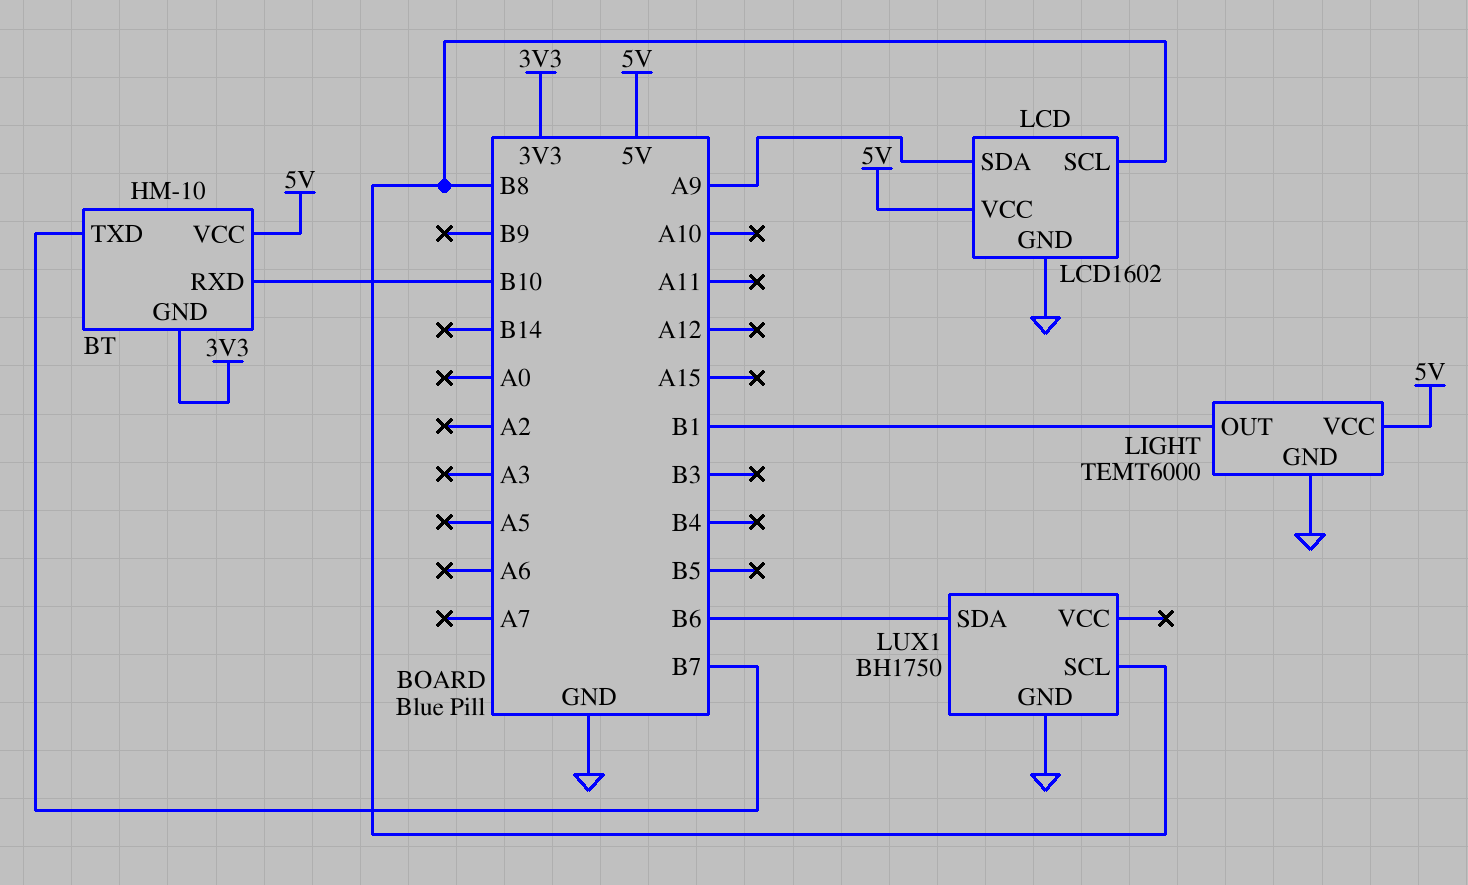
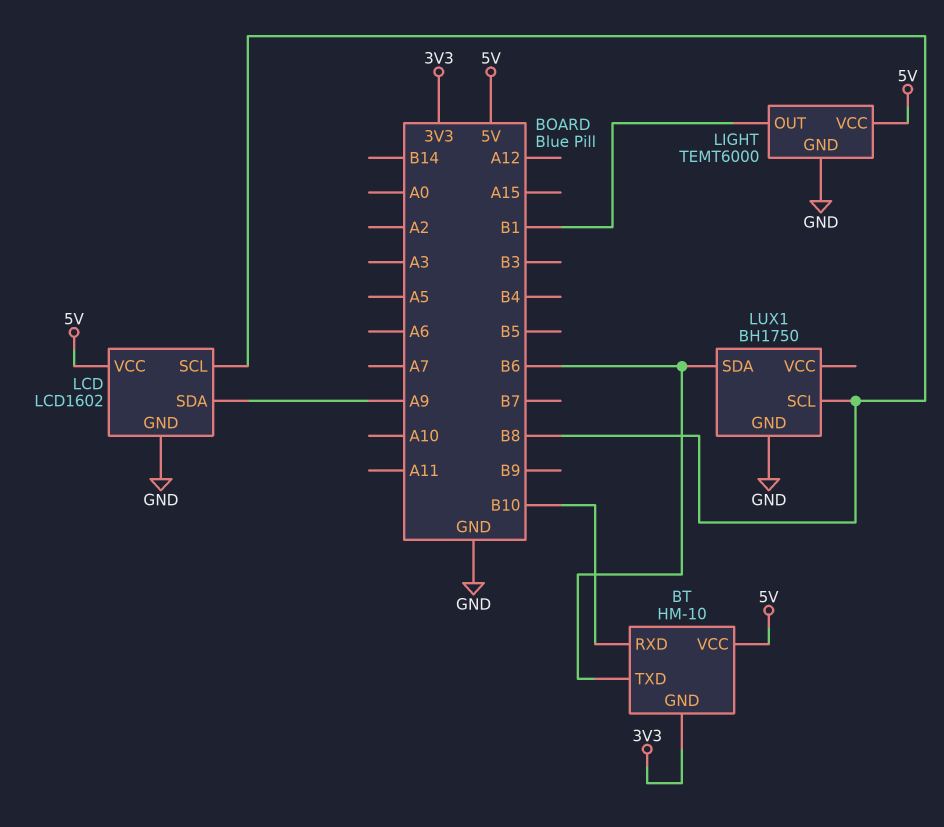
BT pin TXD: B7 -> B6

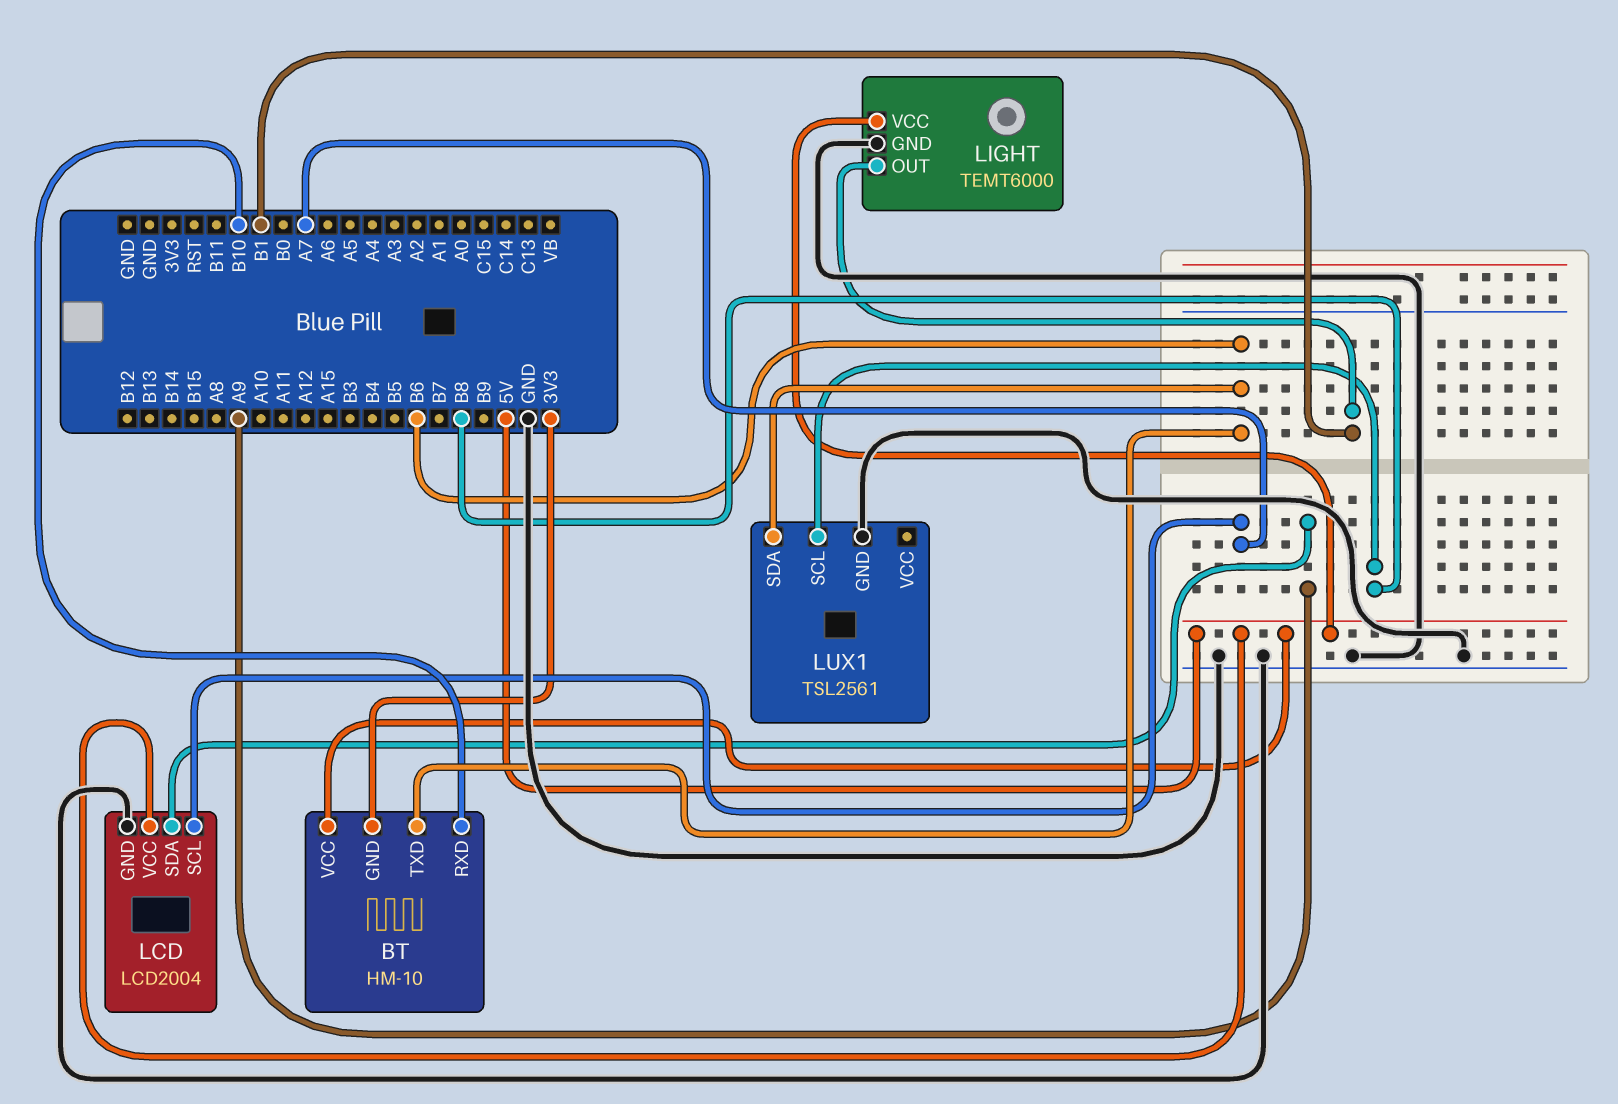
LCD: LCD1602 -> LCD2004
LCD pin SCL: B8 -> A7
LUX1: BH1750 -> TSL2561

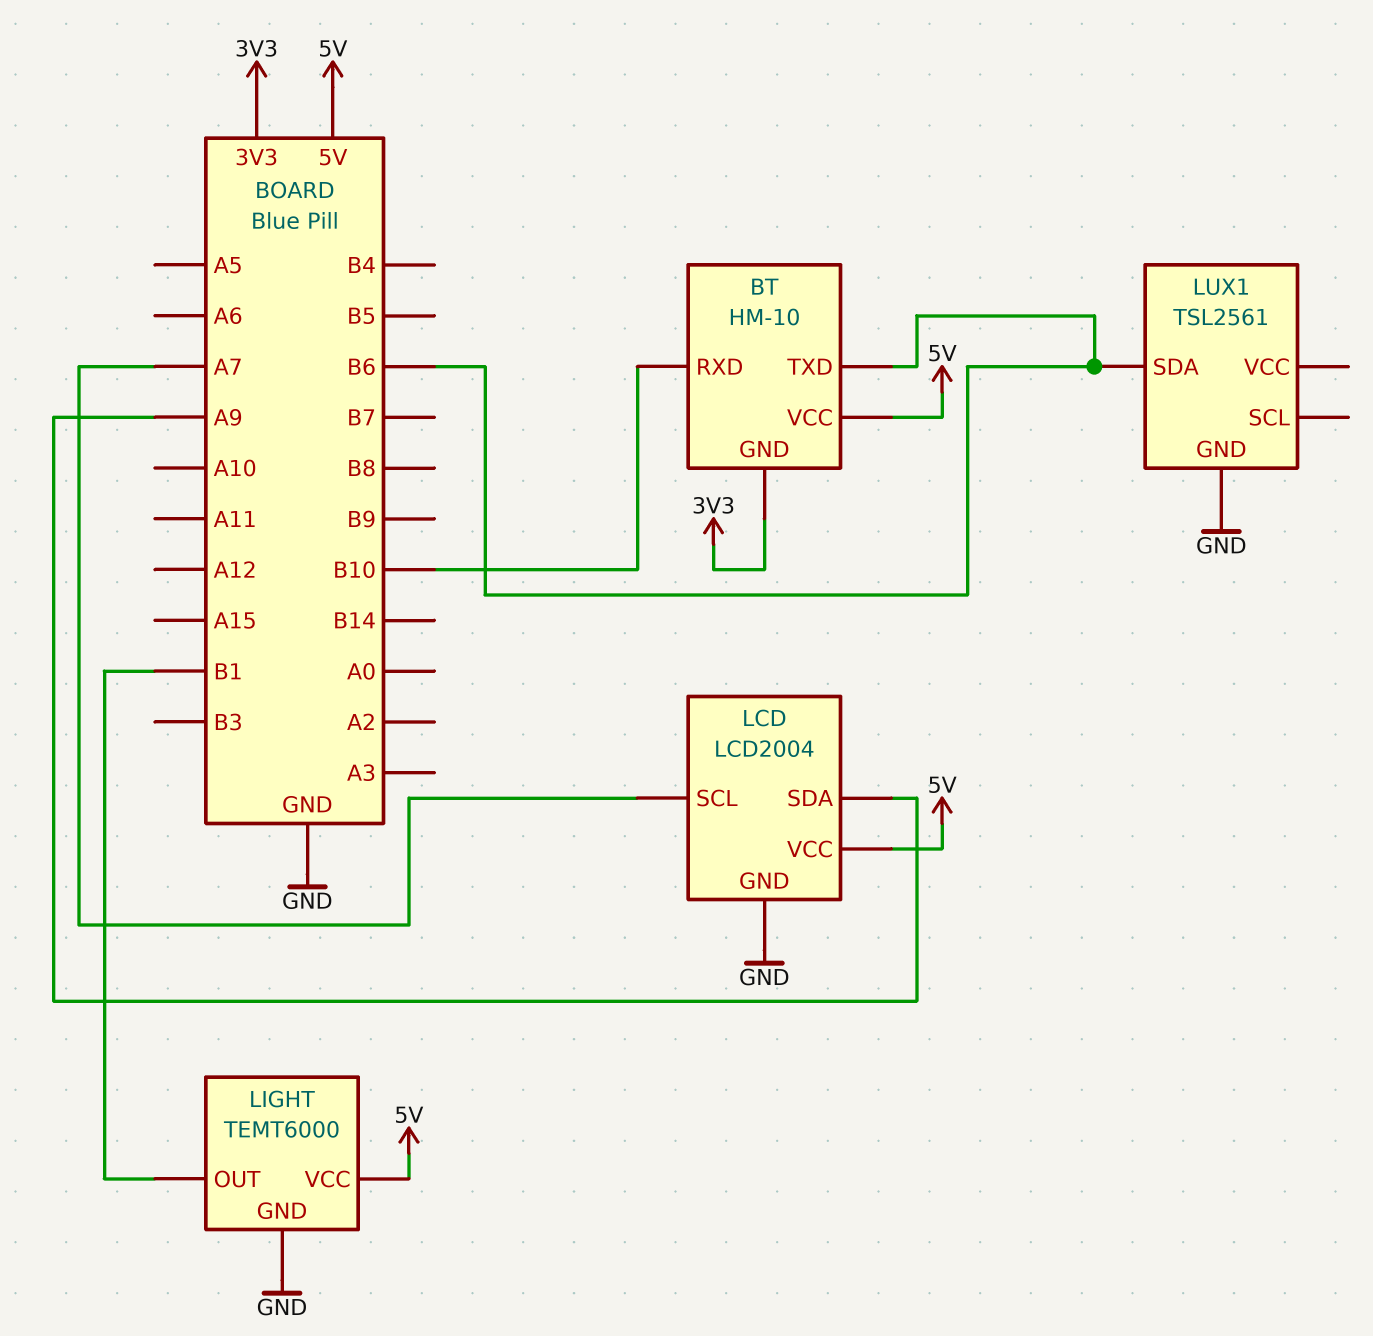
LUX1 pin SCL: B8 -> none

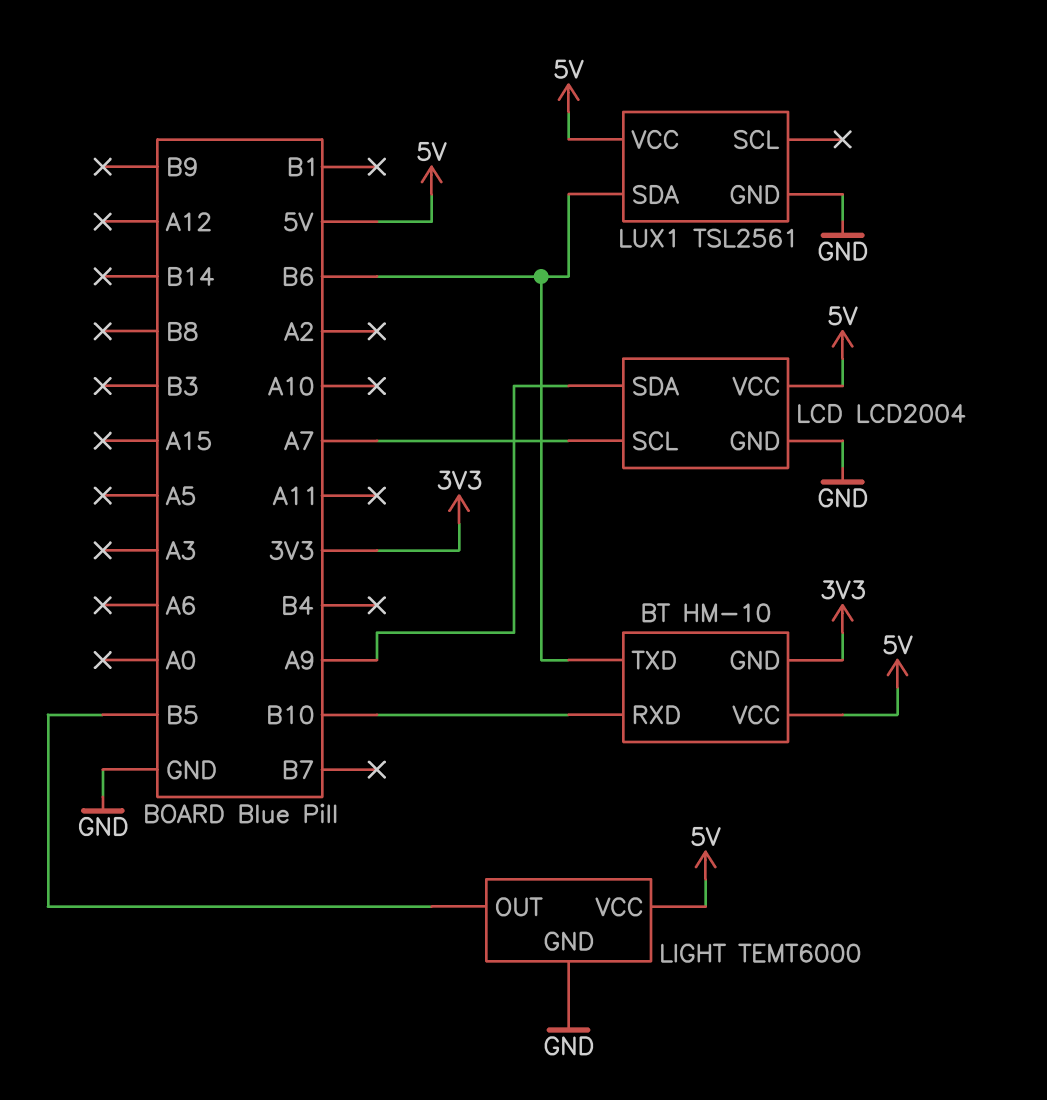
LIGHT pin OUT: B1 -> B5
LUX1 pin VCC: none -> 5V

